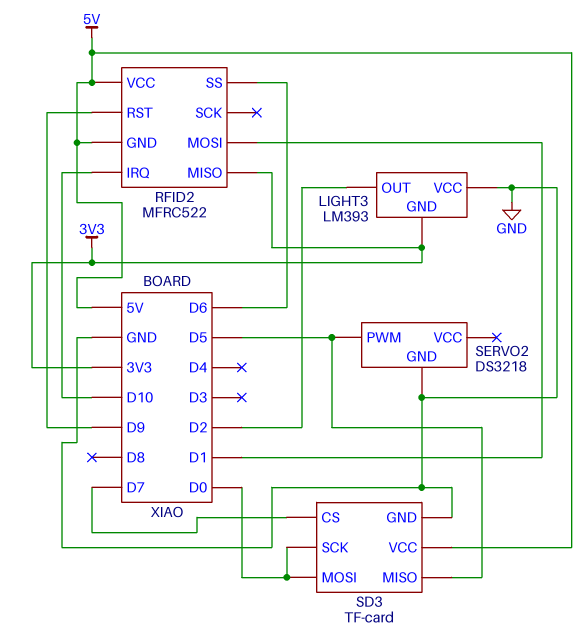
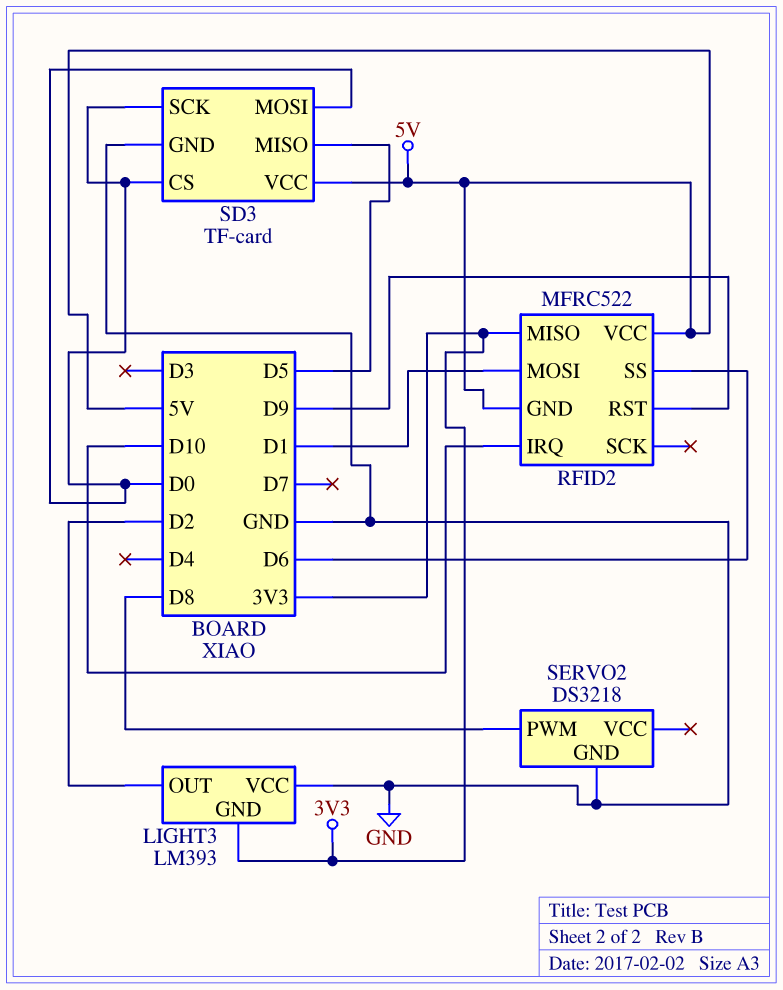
SD3 pin CS: D7 -> D0
SERVO2 pin PWM: D5 -> D8

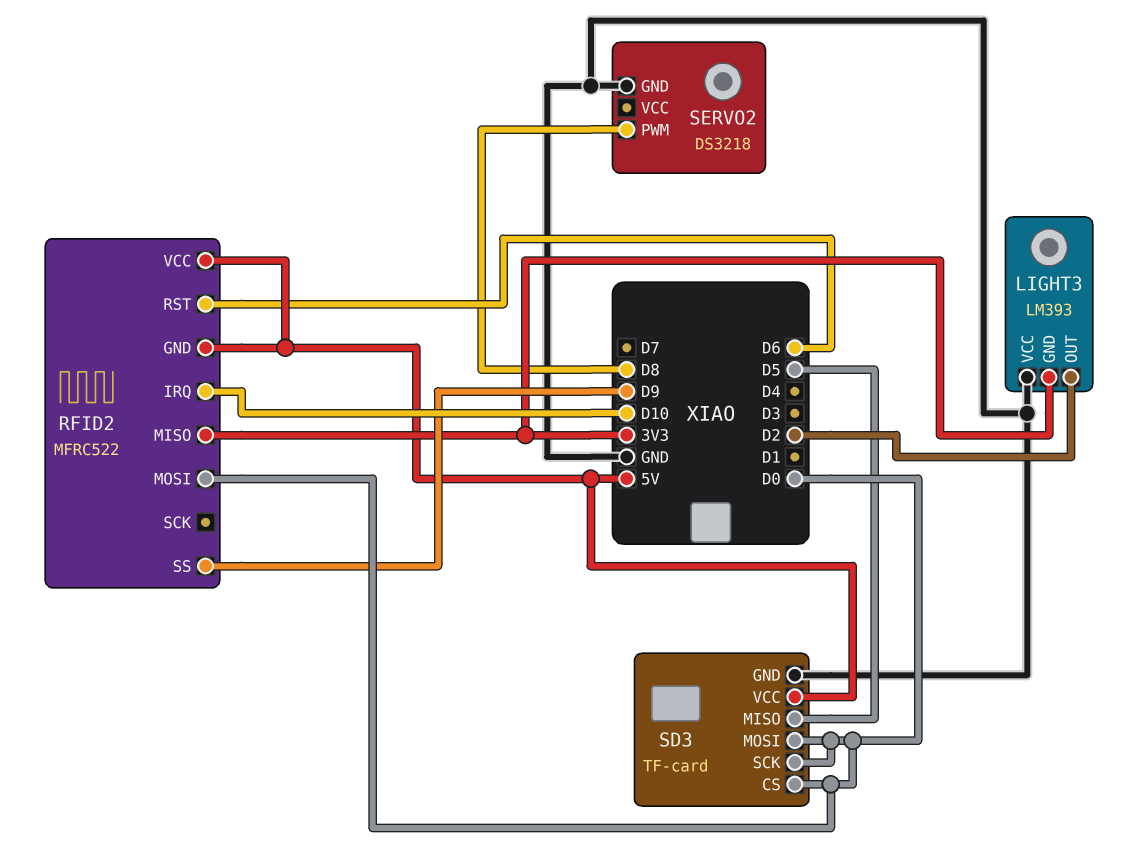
RFID2 pin MOSI: D1 -> D0
RFID2 pin RST: D9 -> D6
RFID2 pin SS: D6 -> D9

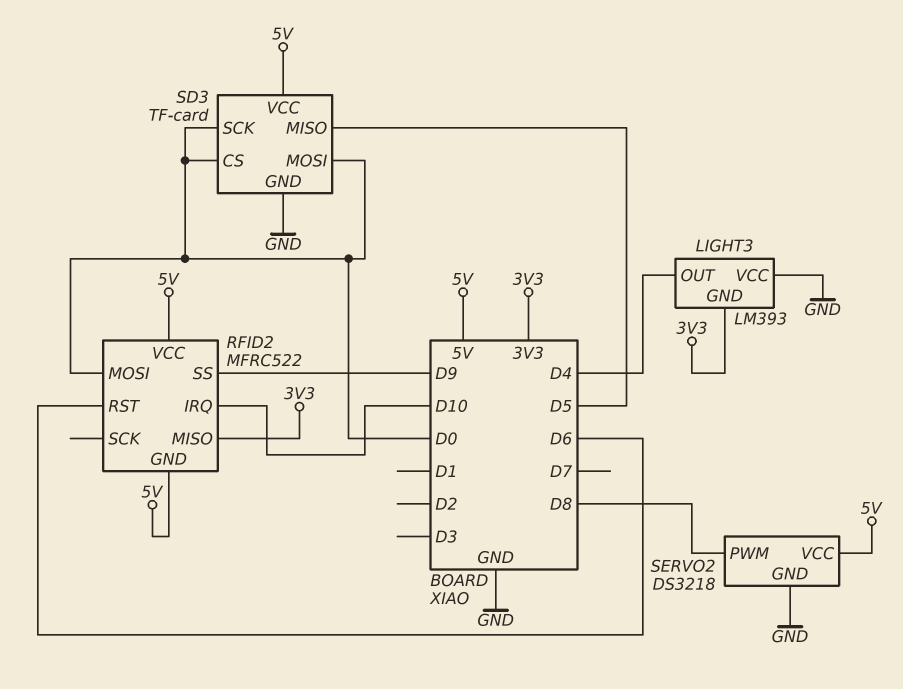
LIGHT3 pin OUT: D2 -> D4
SERVO2 pin VCC: none -> 5V

